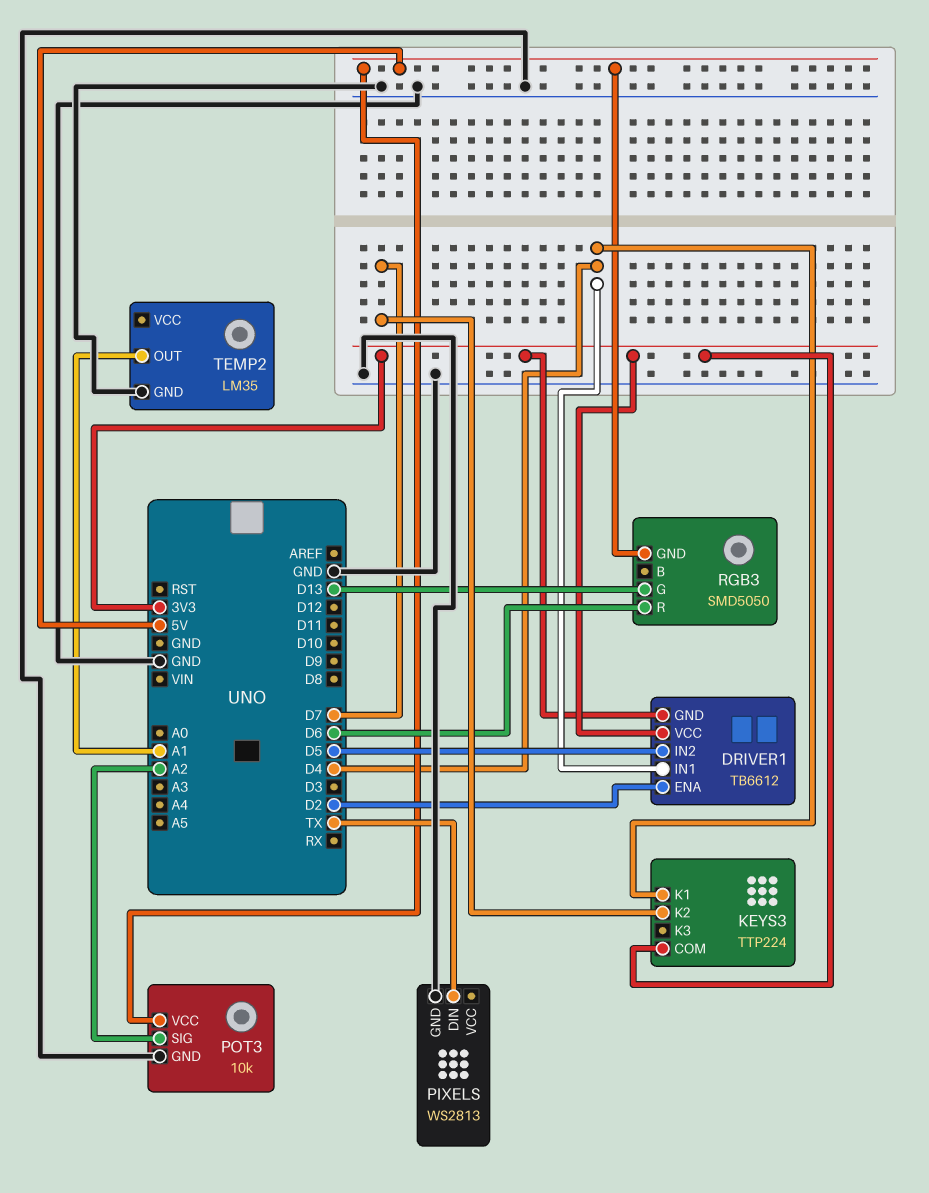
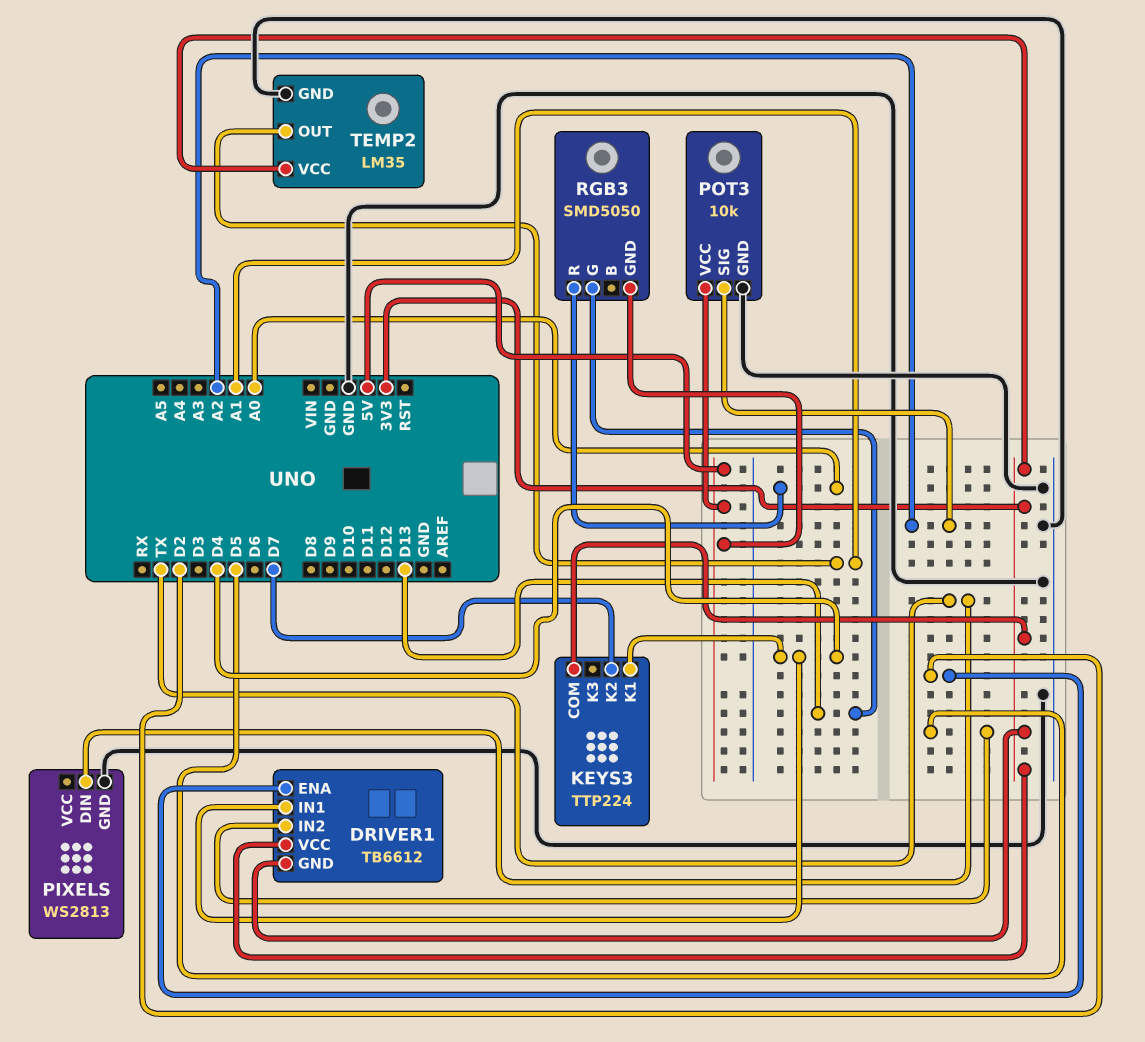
RGB3 pin R: D6 -> A0
TEMP2 pin VCC: none -> 3V3

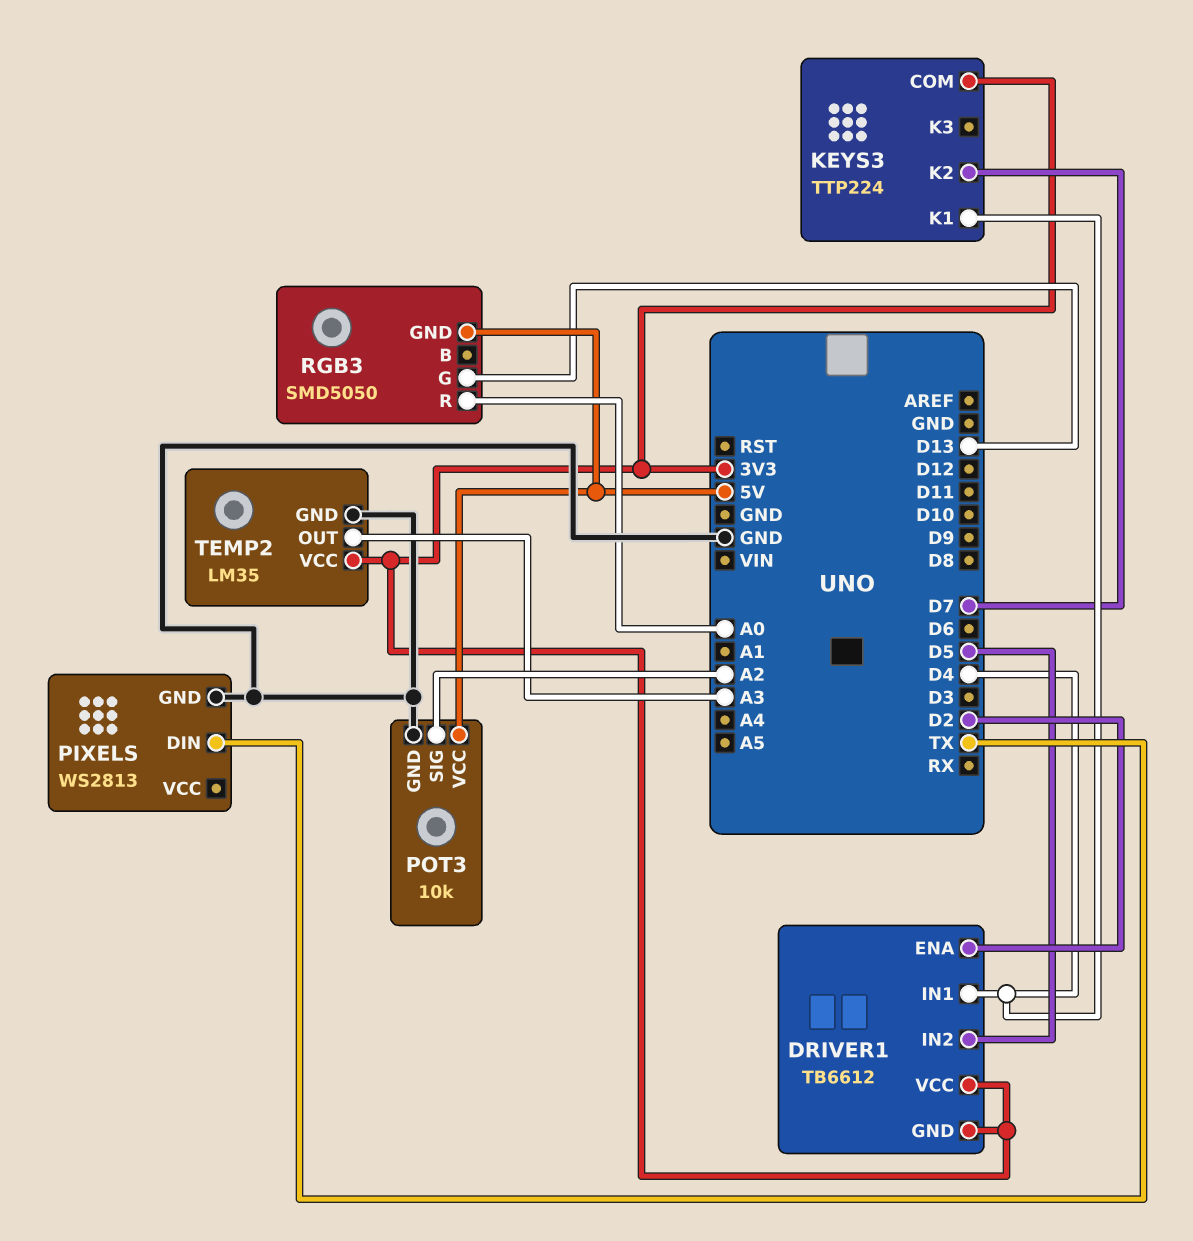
TEMP2 pin OUT: A1 -> A3

